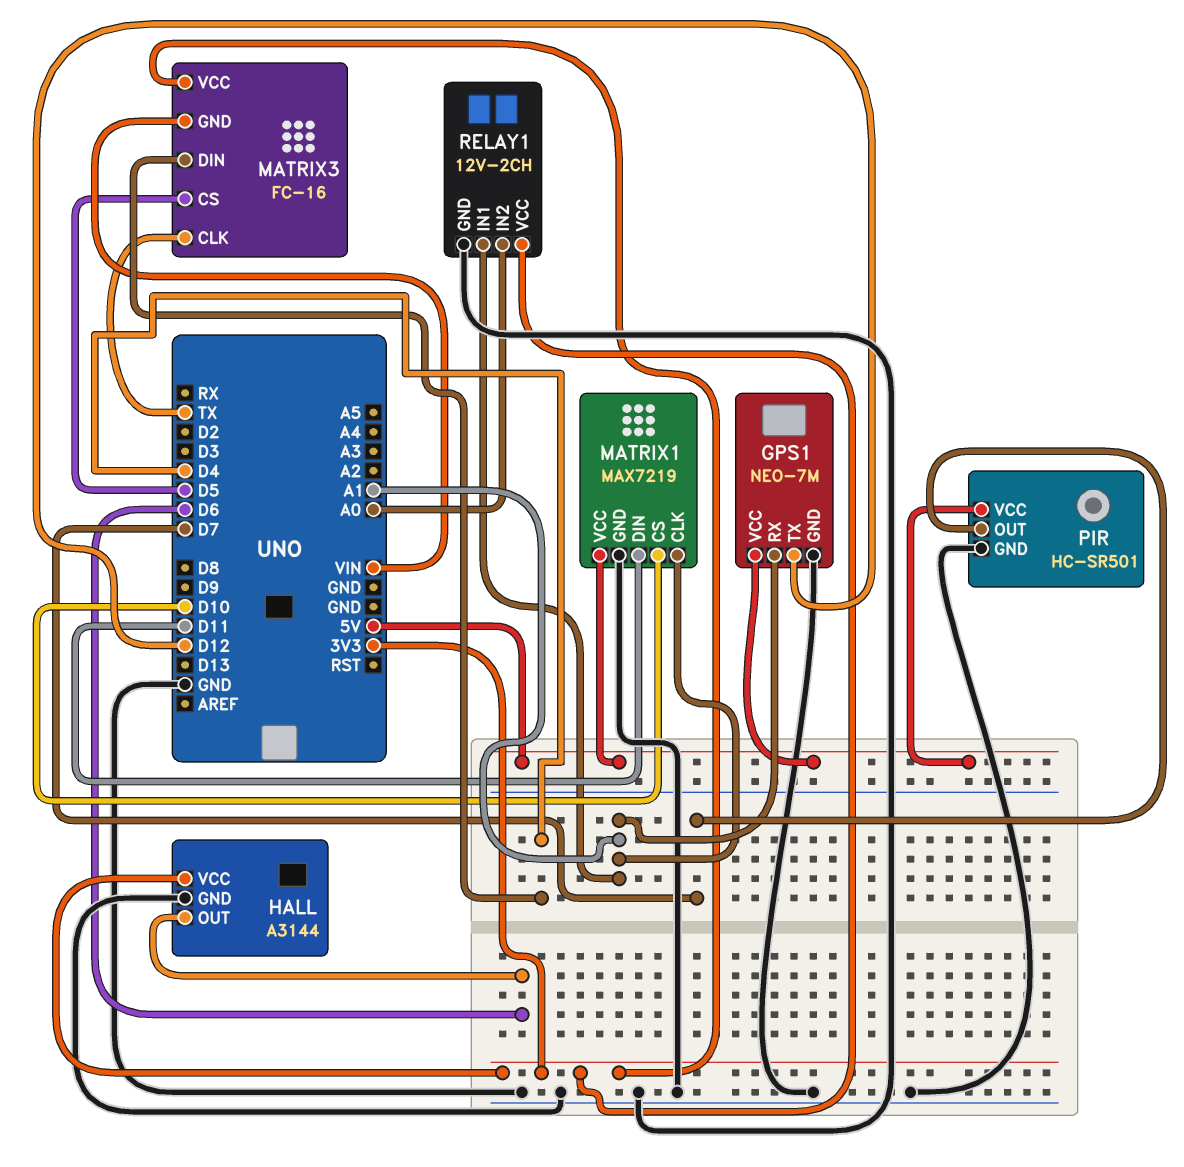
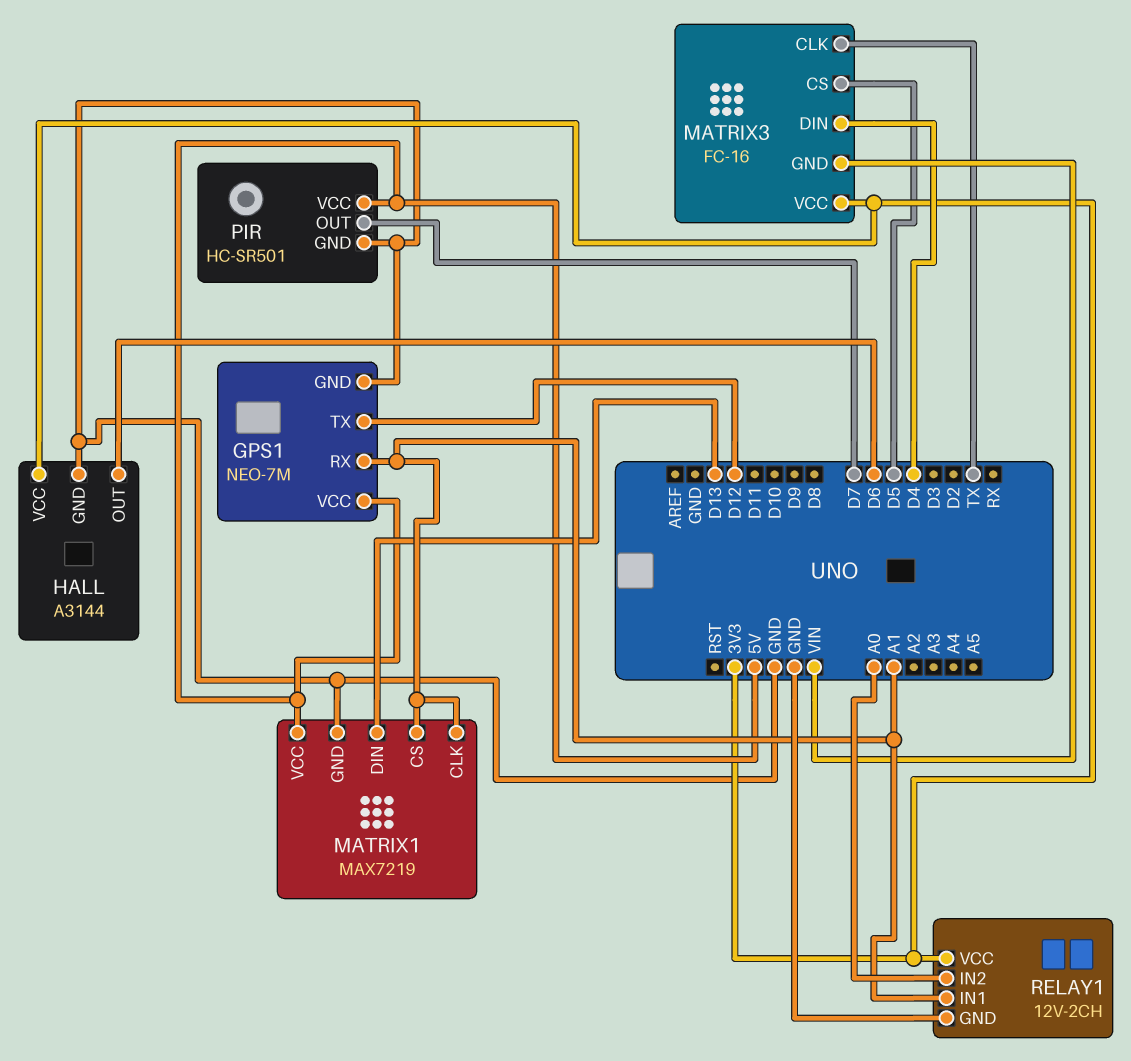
MATRIX1 pin CS: D10 -> A1
MATRIX1 pin DIN: D11 -> D13

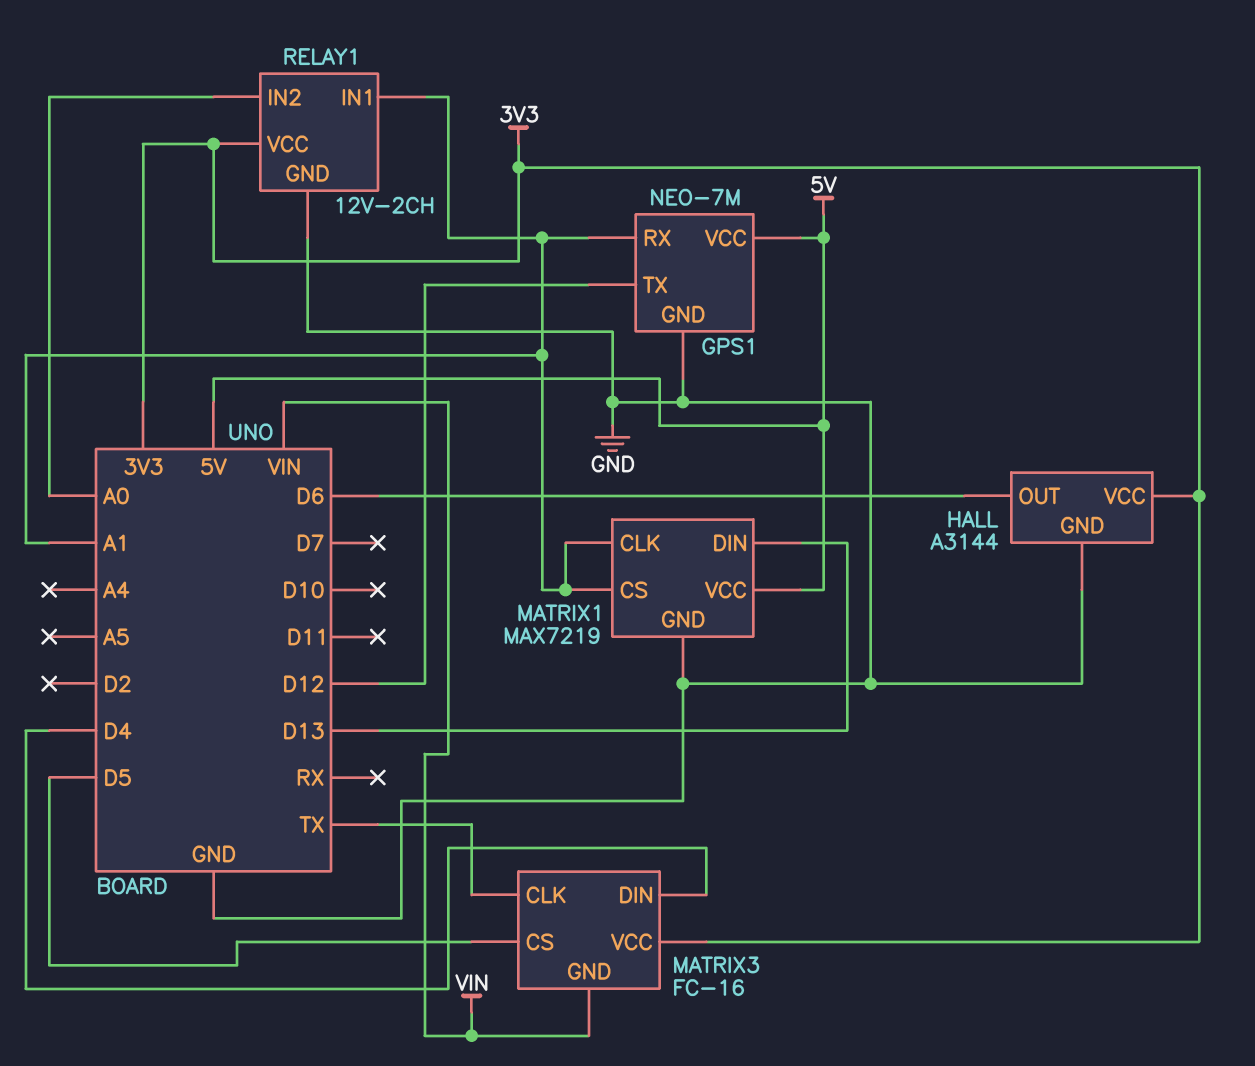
PIR: HC-SR501 -> none
PIR pin GND: GND -> none
PIR pin OUT: D7 -> none
PIR pin VCC: 5V -> none

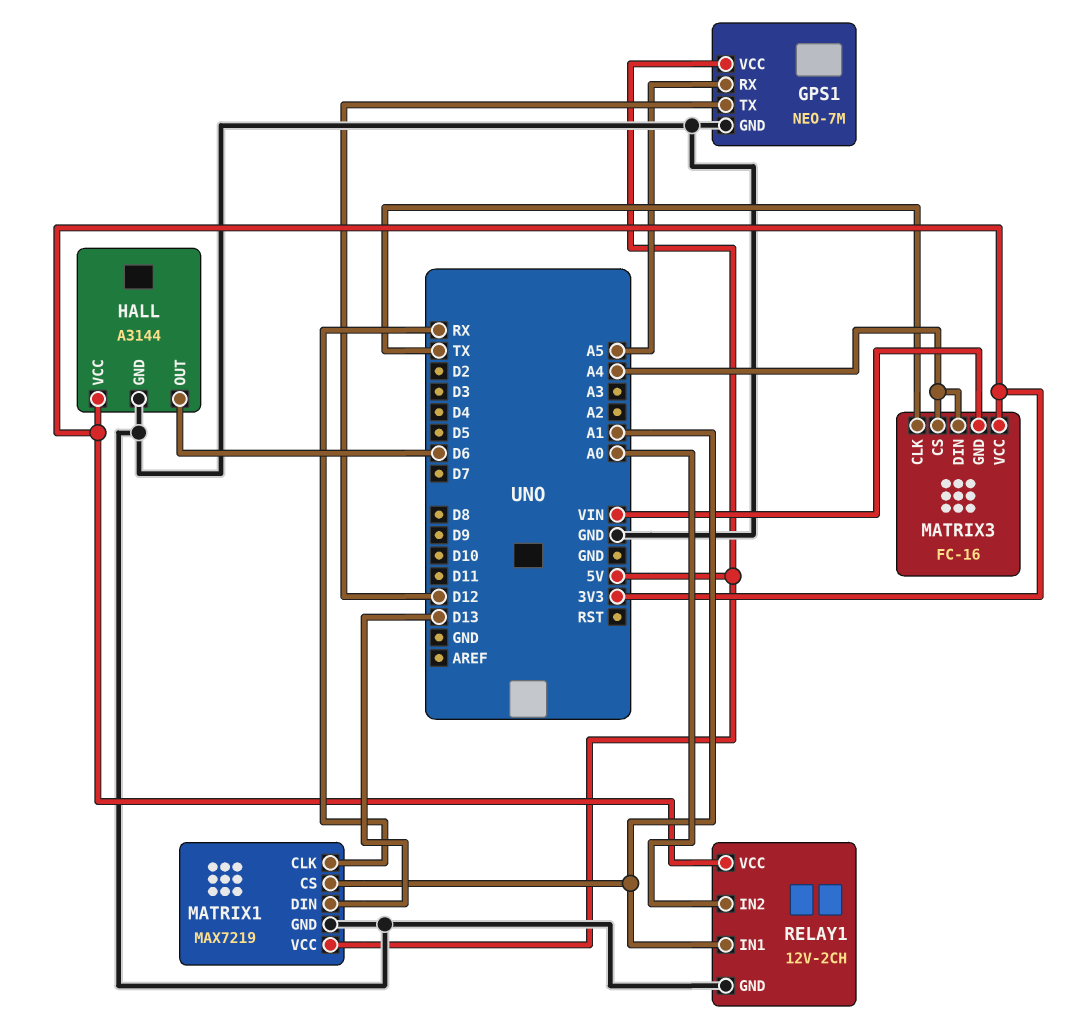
GPS1 pin RX: A1 -> A5
MATRIX1 pin CLK: A1 -> RX
MATRIX3 pin CS: D5 -> A4
MATRIX3 pin DIN: D4 -> A4

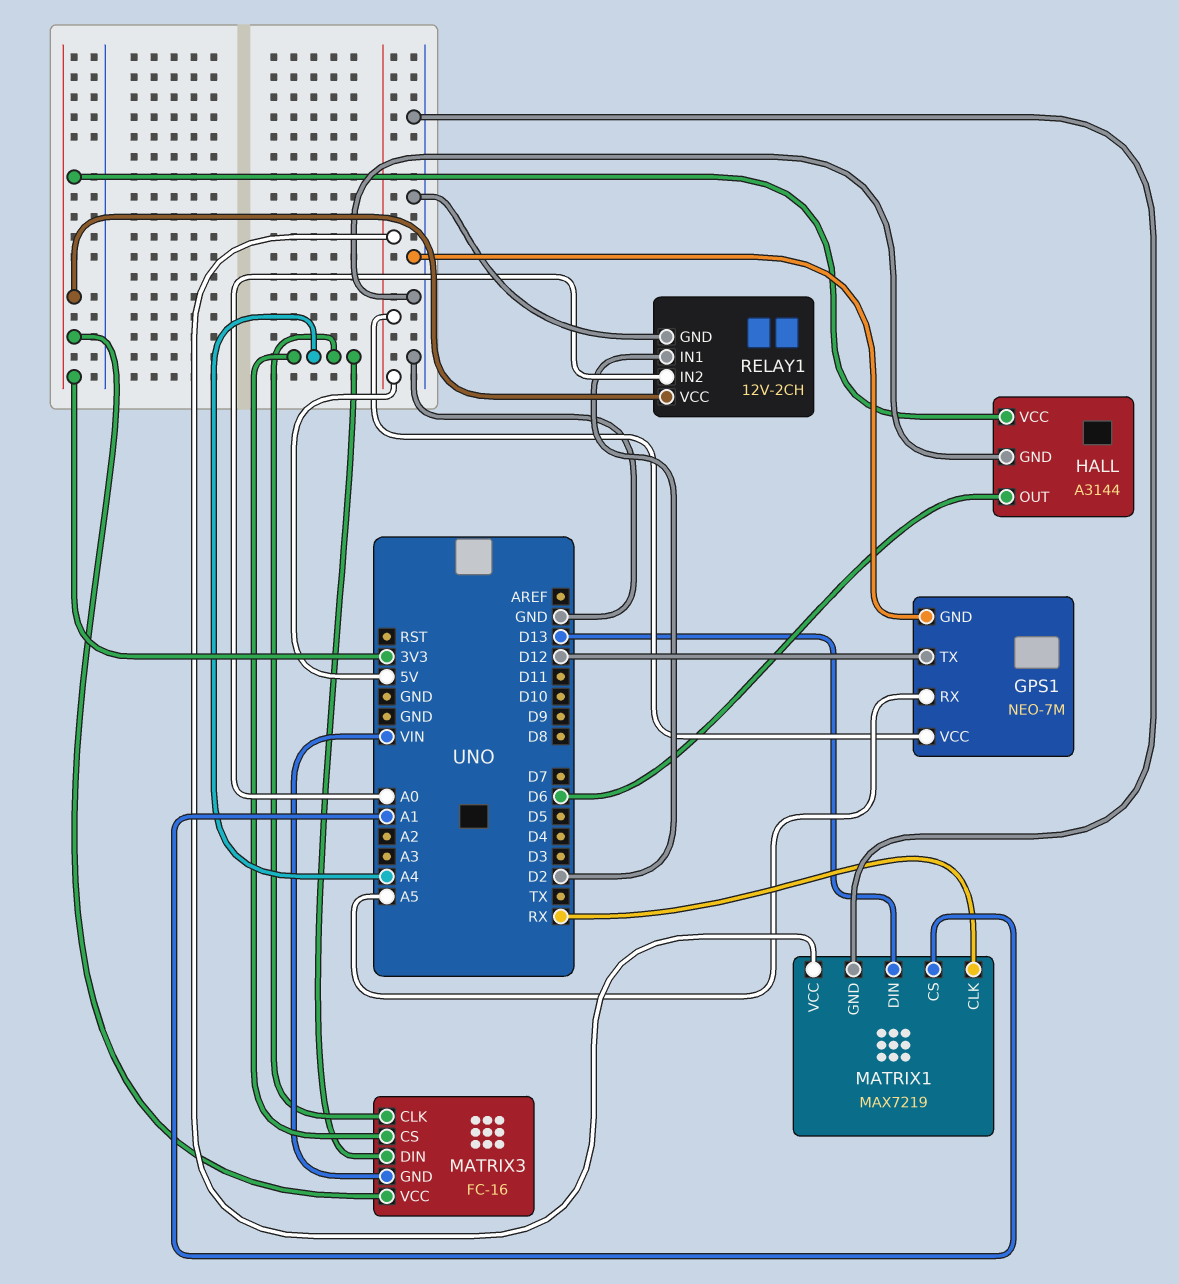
MATRIX3 pin CLK: TX -> A4
RELAY1 pin IN1: A1 -> D2

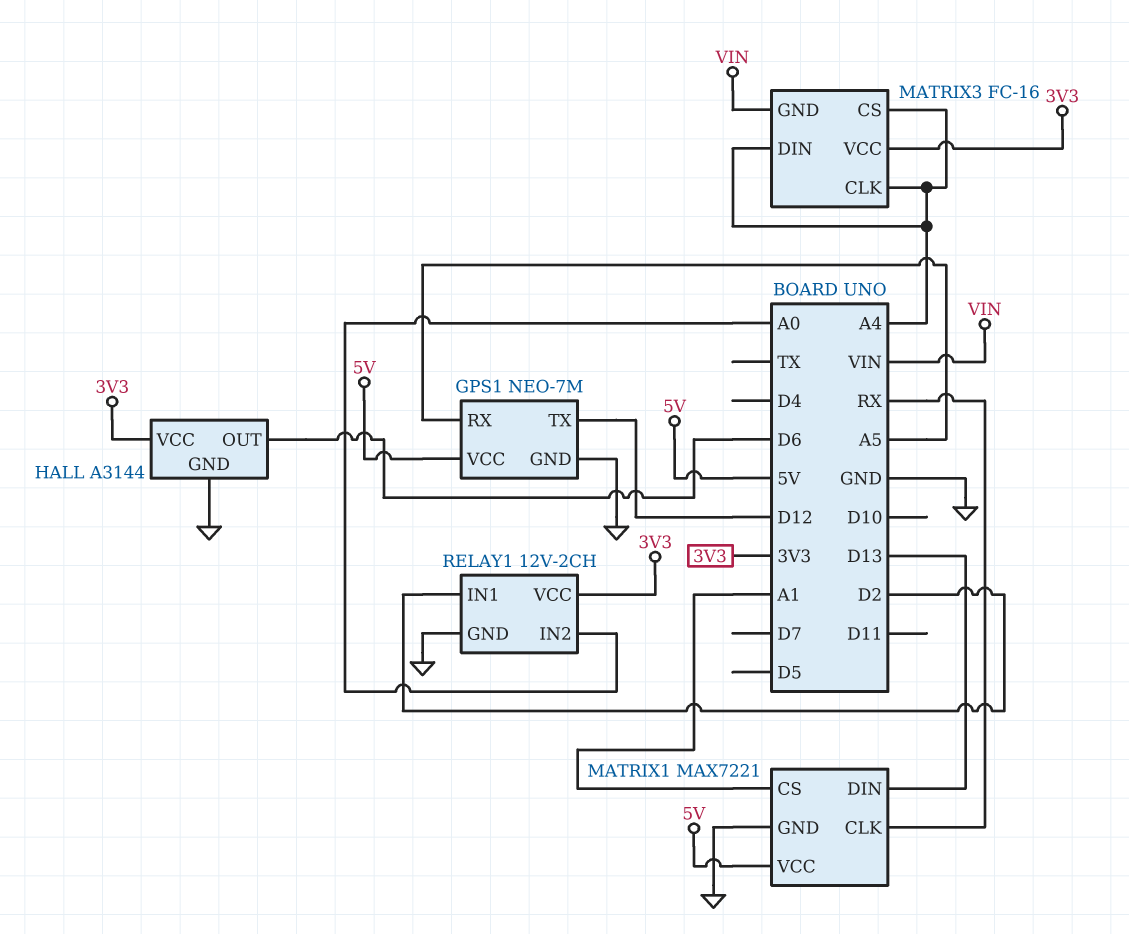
MATRIX1: MAX7219 -> MAX7221

